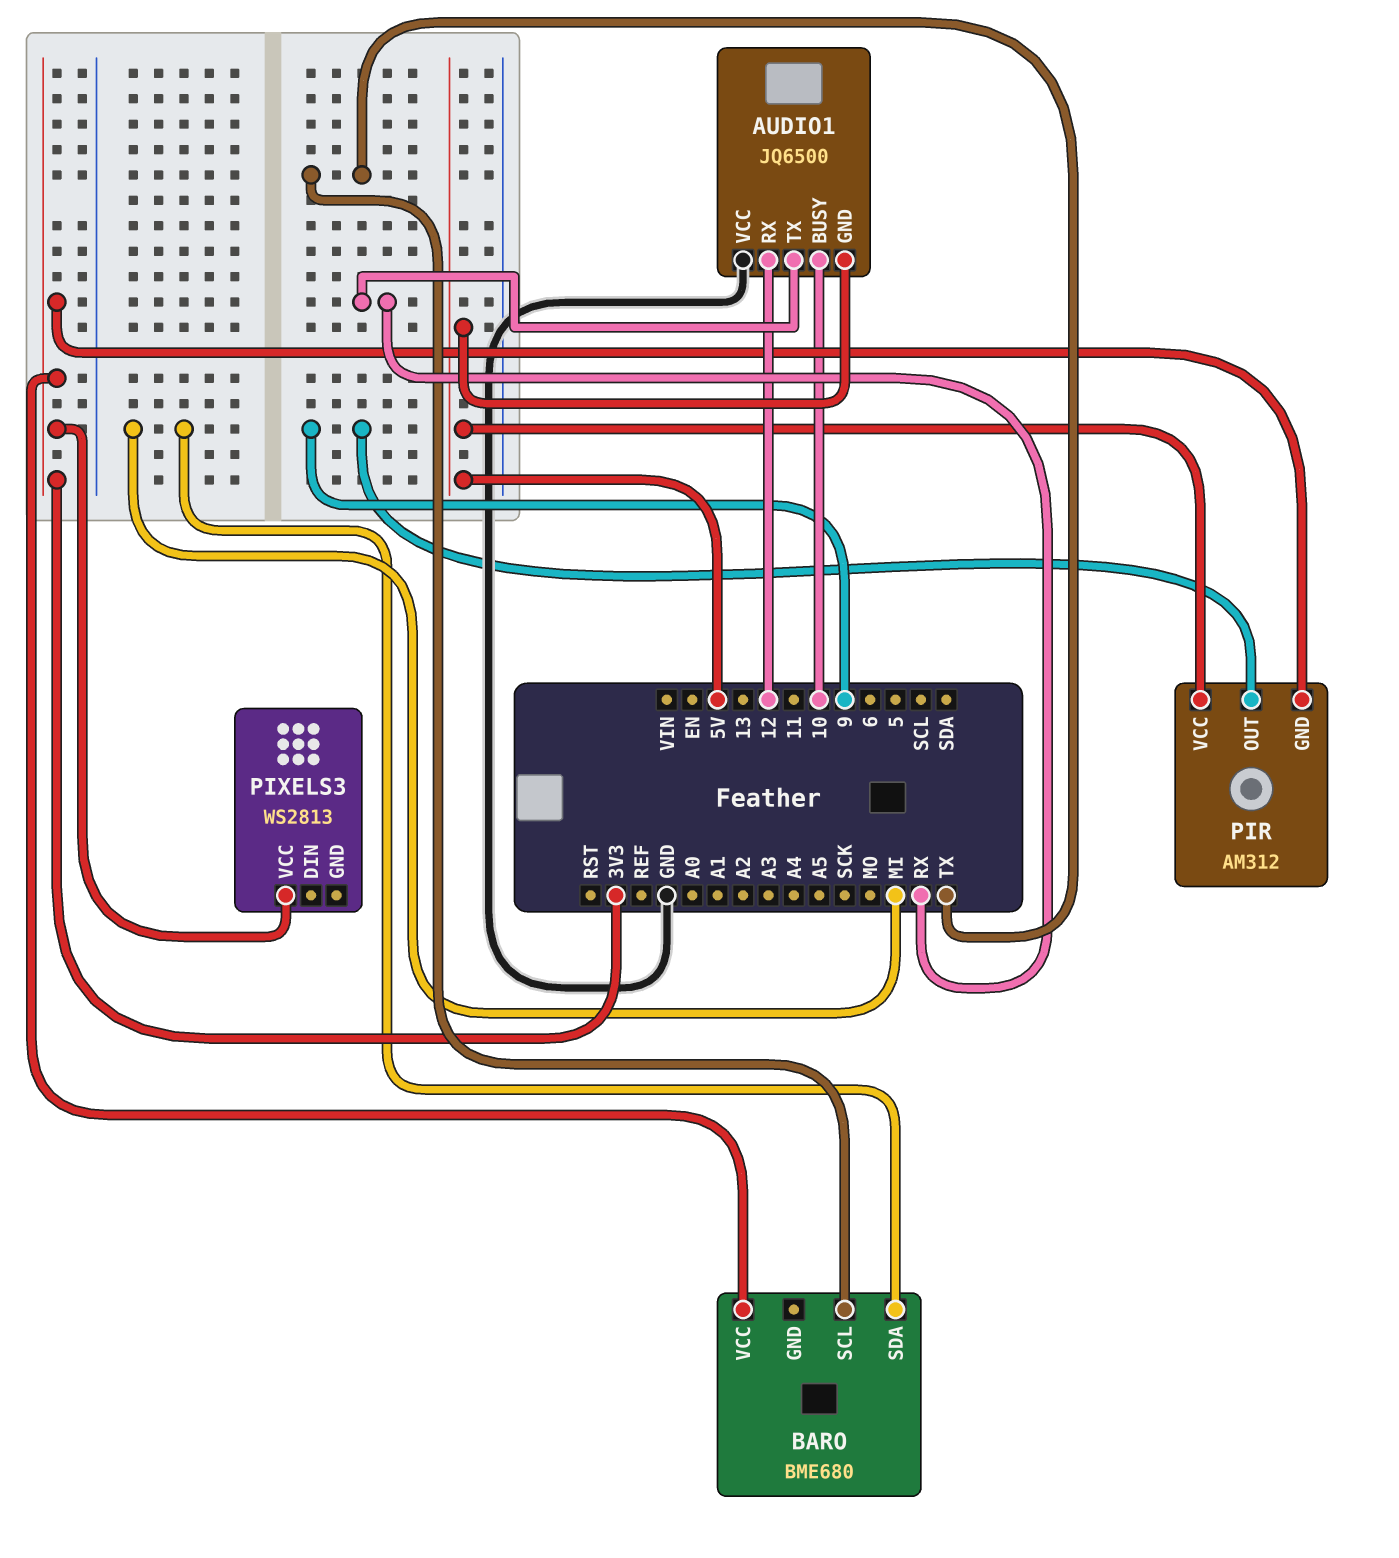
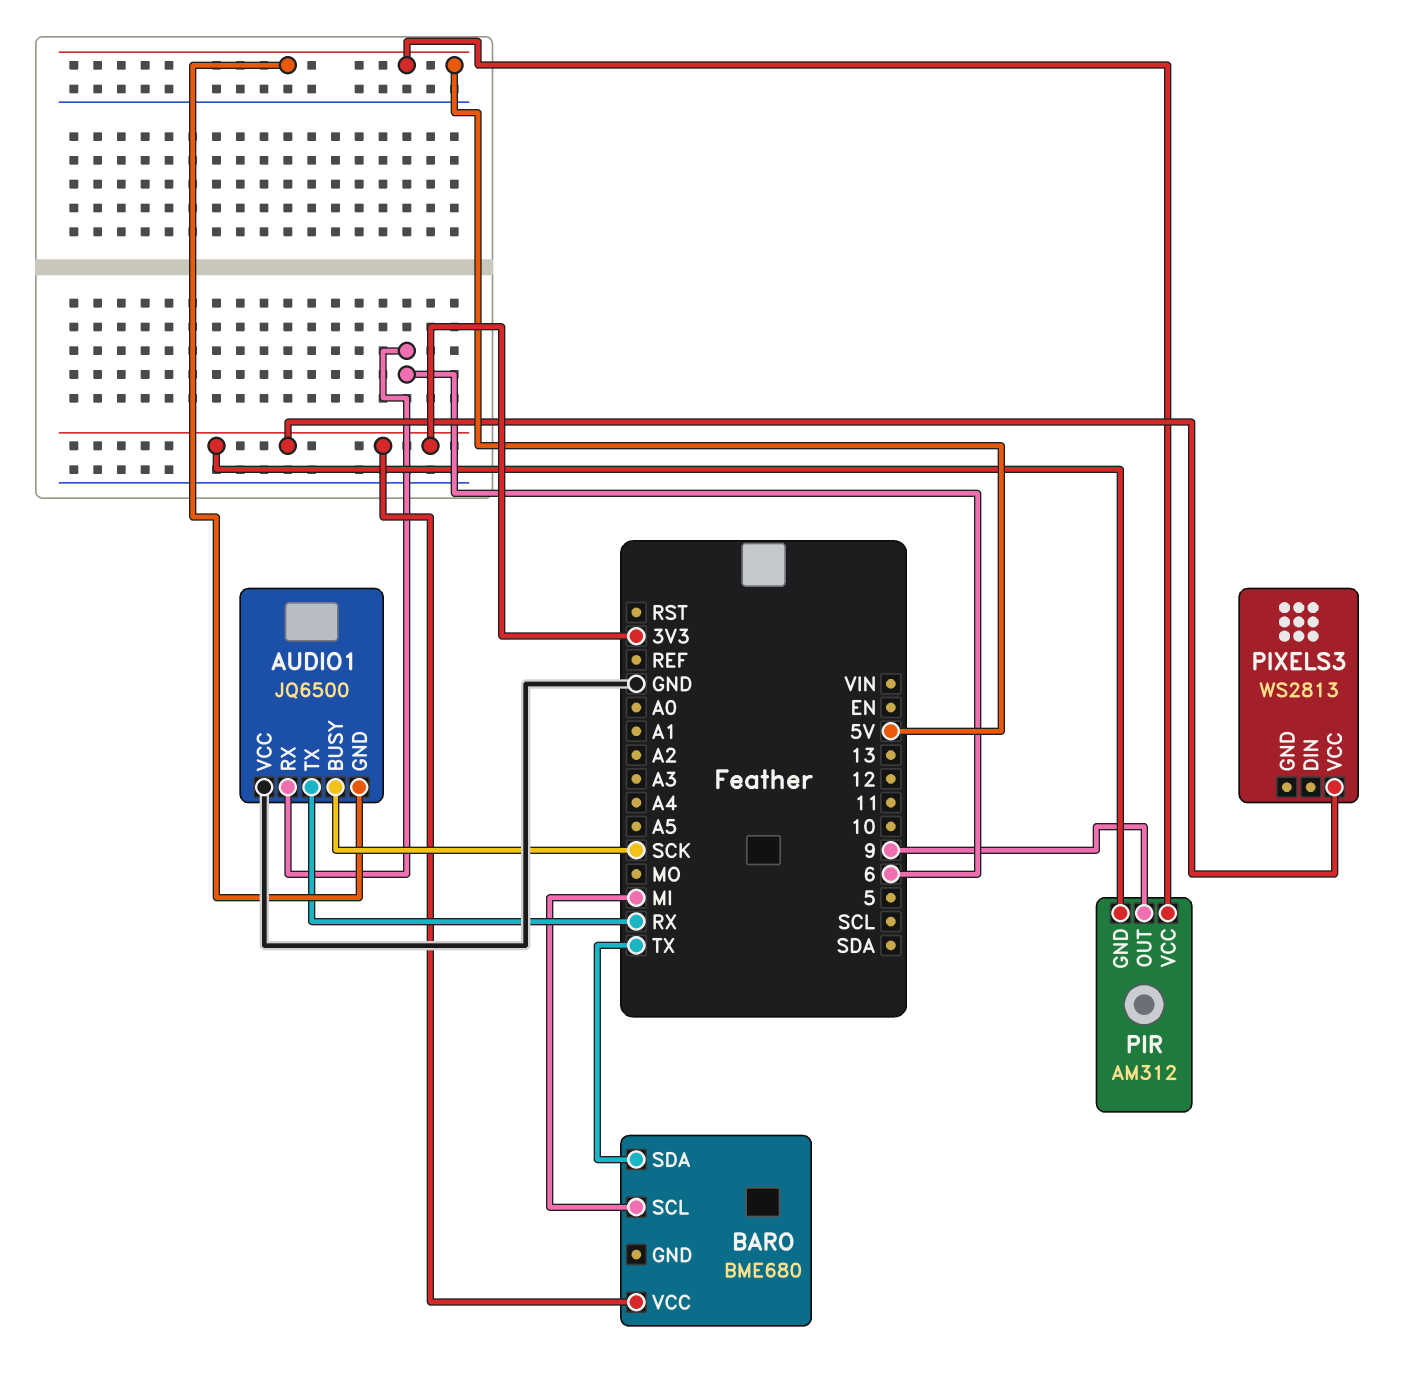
AUDIO1 pin BUSY: 10 -> SCK
AUDIO1 pin RX: 12 -> 6
BARO pin SCL: TX -> MI
BARO pin SDA: MI -> TX

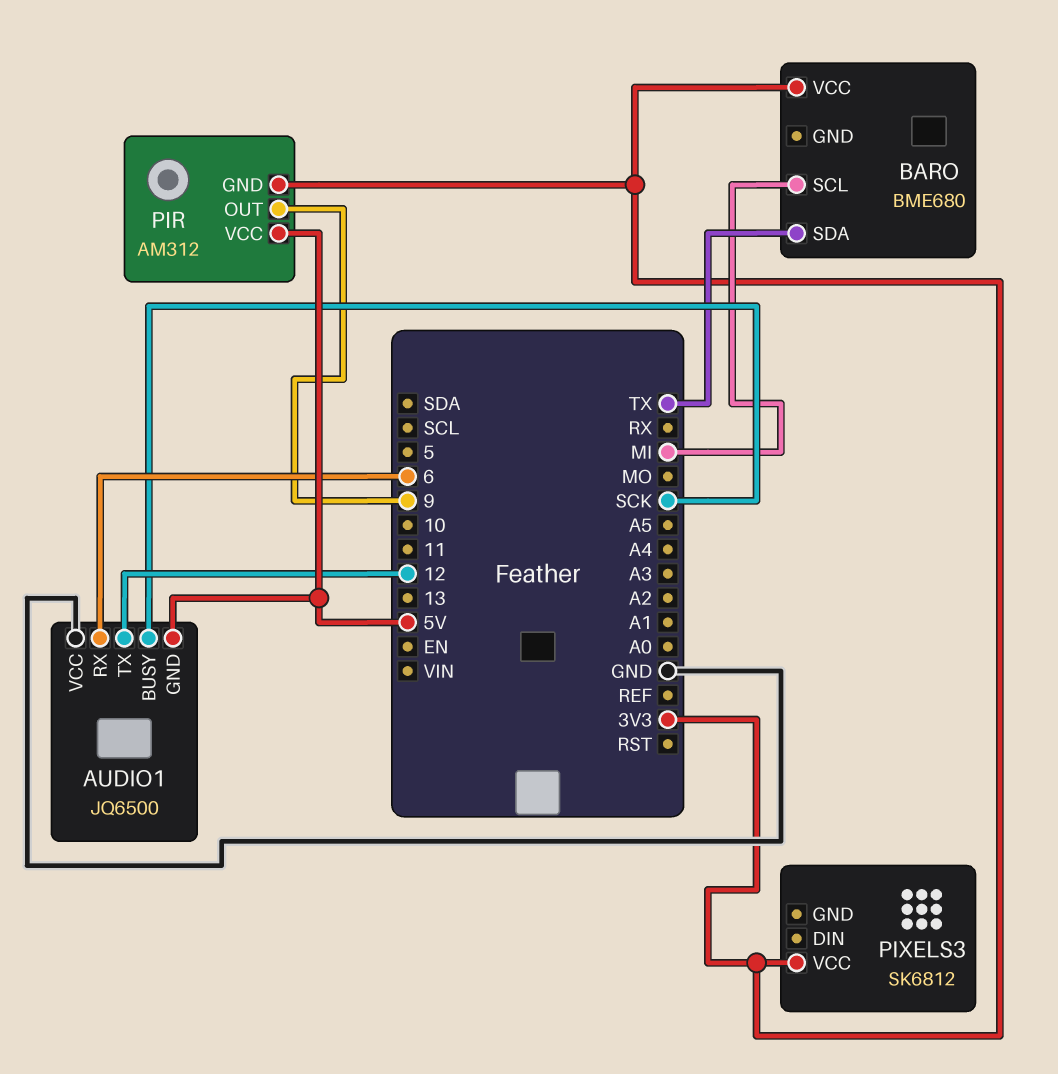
AUDIO1 pin TX: RX -> 12
PIXELS3: WS2813 -> SK6812

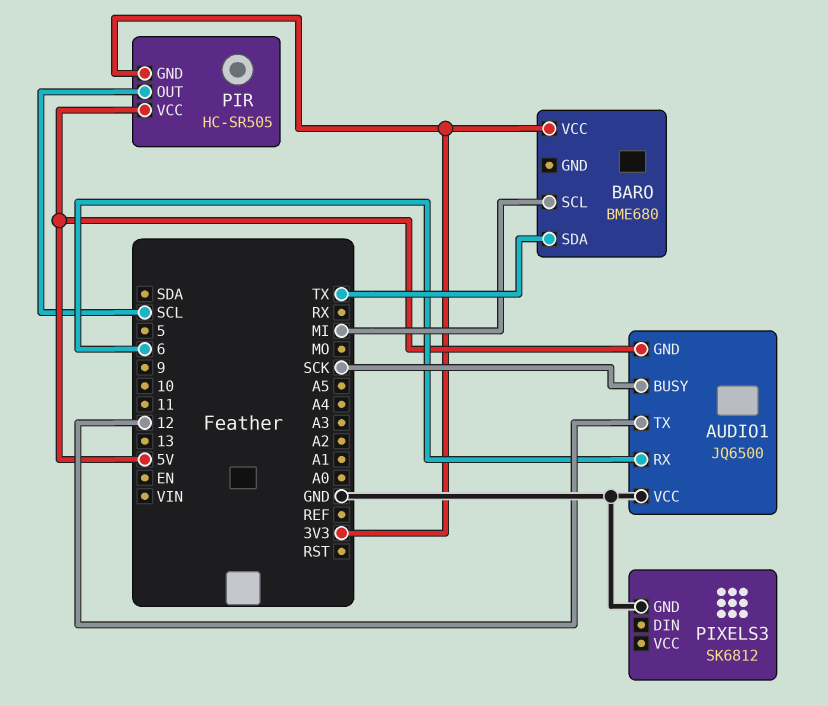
PIR: AM312 -> HC-SR505
PIR pin OUT: 9 -> SCL
PIXELS3 pin GND: none -> GND
PIXELS3 pin VCC: 3V3 -> none

